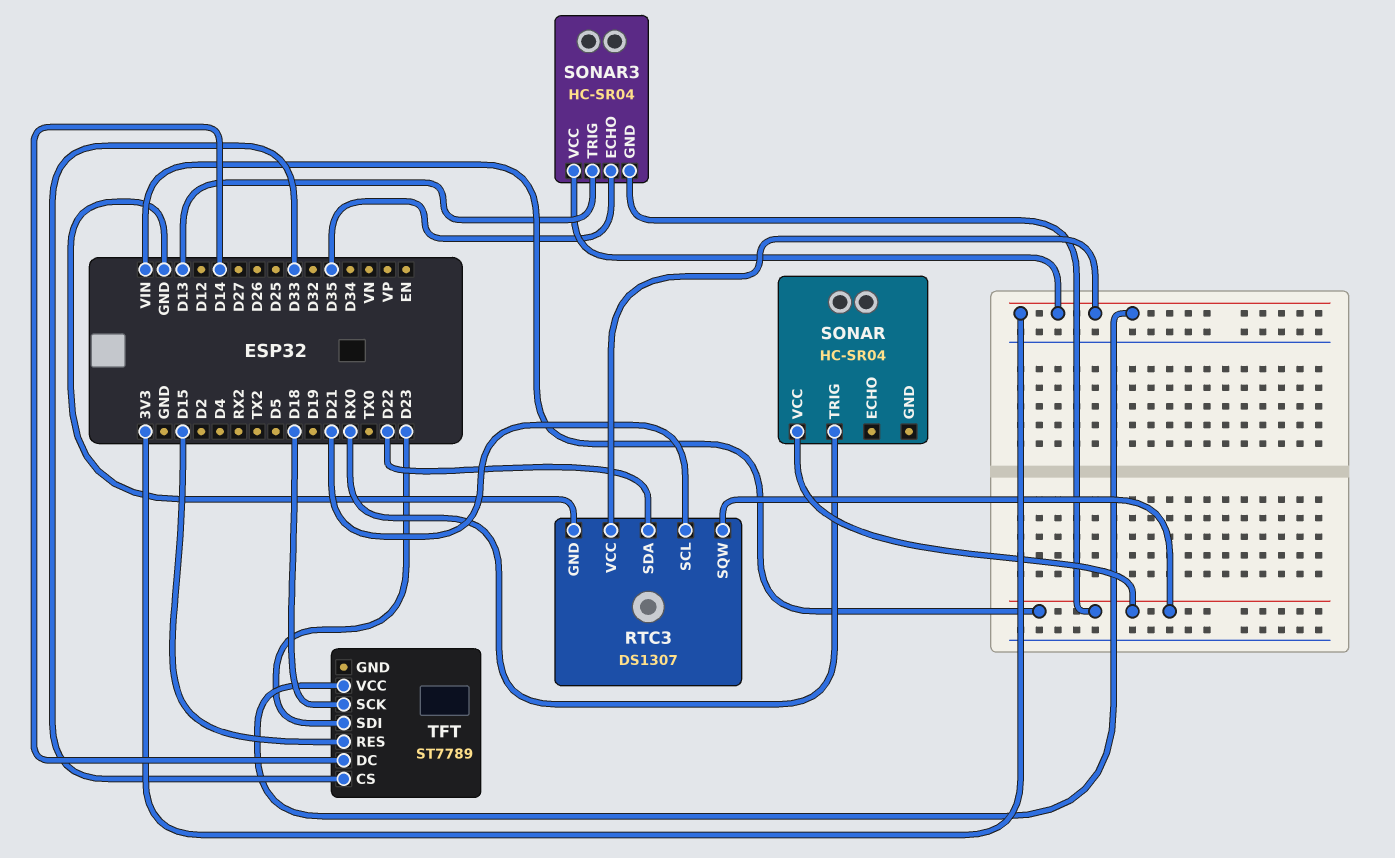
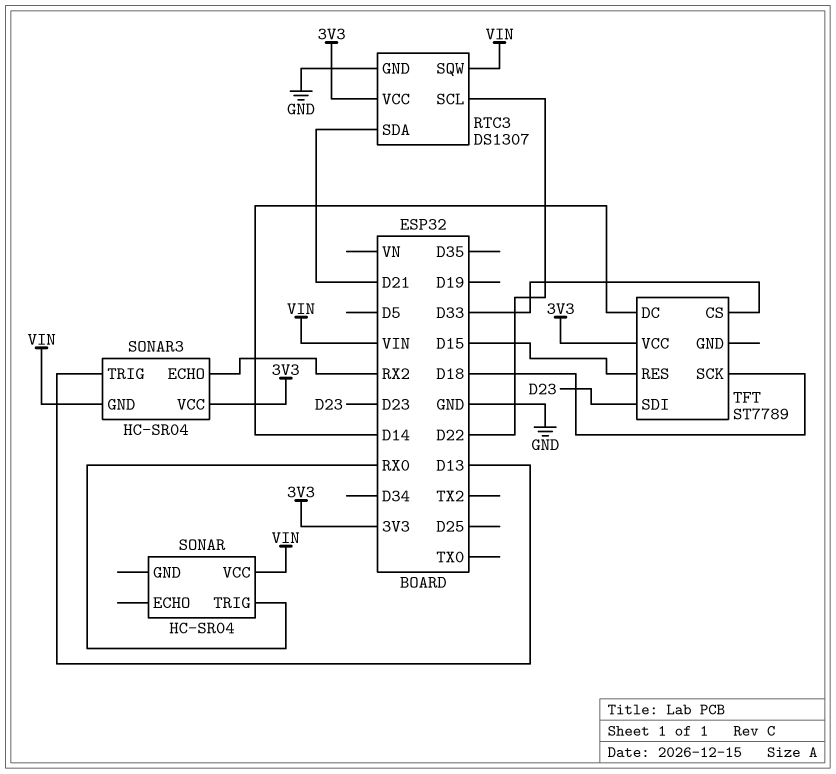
RTC3 pin SCL: D21 -> D22
RTC3 pin SDA: D22 -> D21
SONAR3 pin ECHO: D35 -> RX2

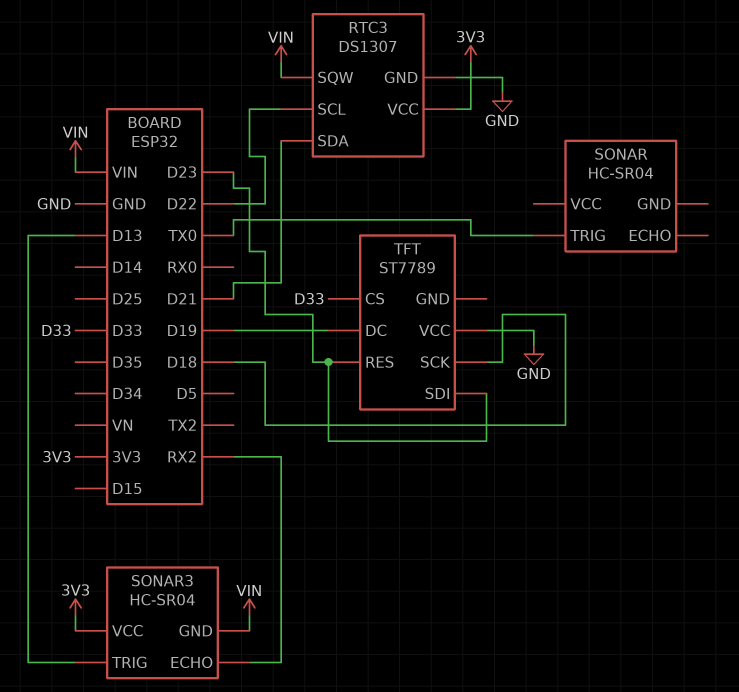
SONAR pin TRIG: RX0 -> TX0
SONAR pin VCC: VIN -> none
TFT pin DC: D14 -> D19
TFT pin RES: D15 -> D23
TFT pin VCC: 3V3 -> GND

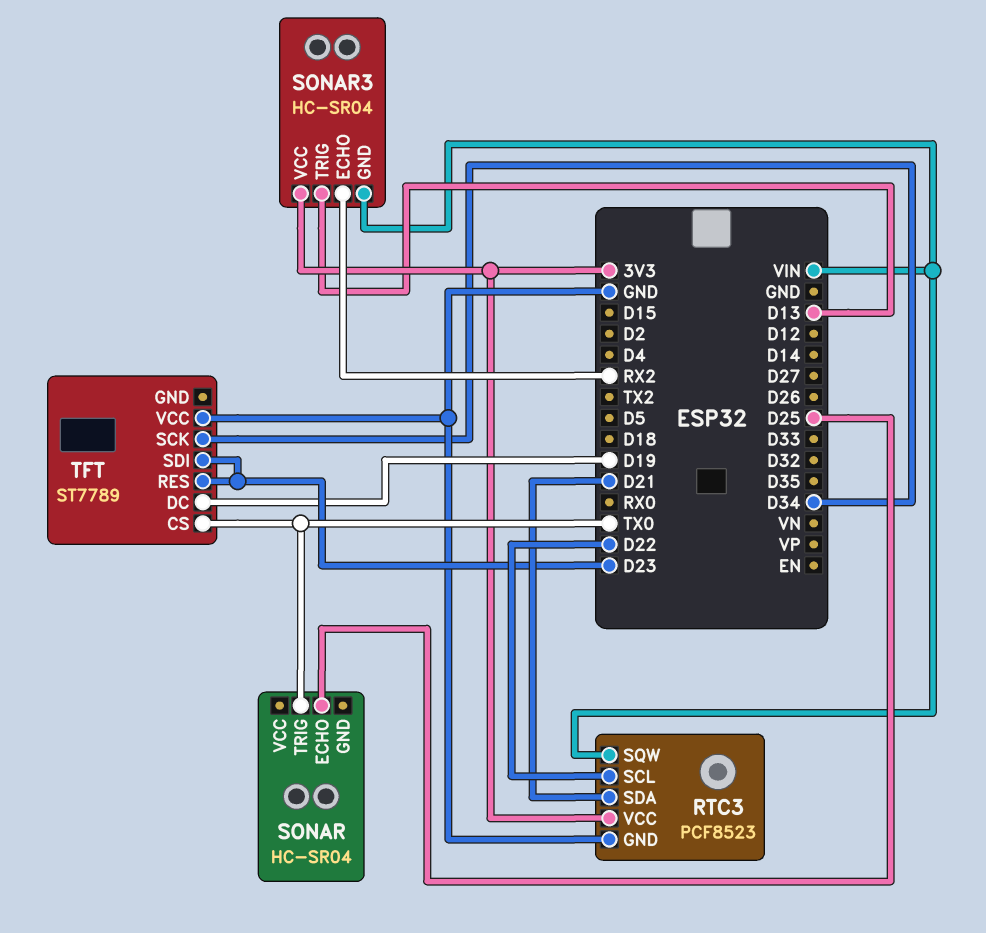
RTC3: DS1307 -> PCF8523
SONAR pin ECHO: none -> D25
TFT pin CS: D33 -> TX0
TFT pin SCK: D18 -> D34

